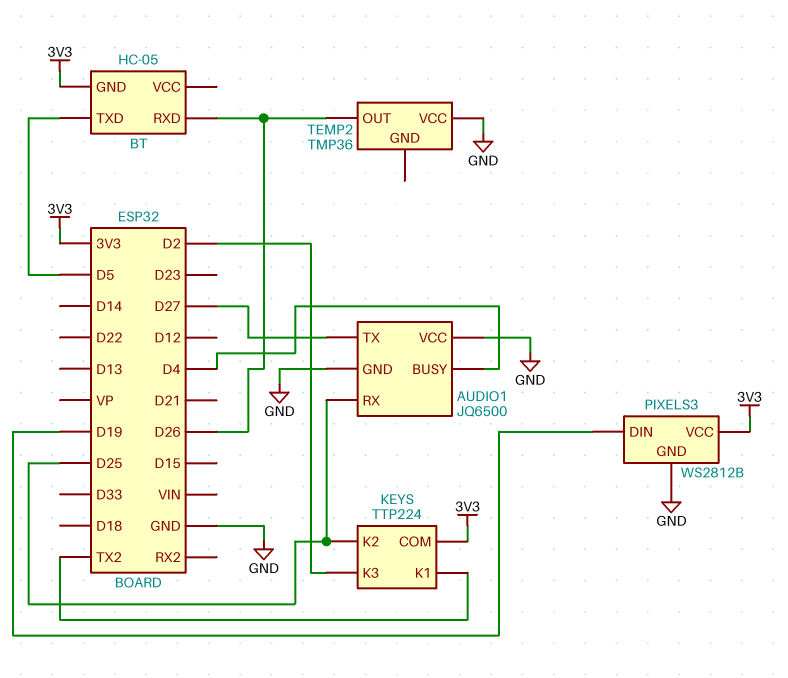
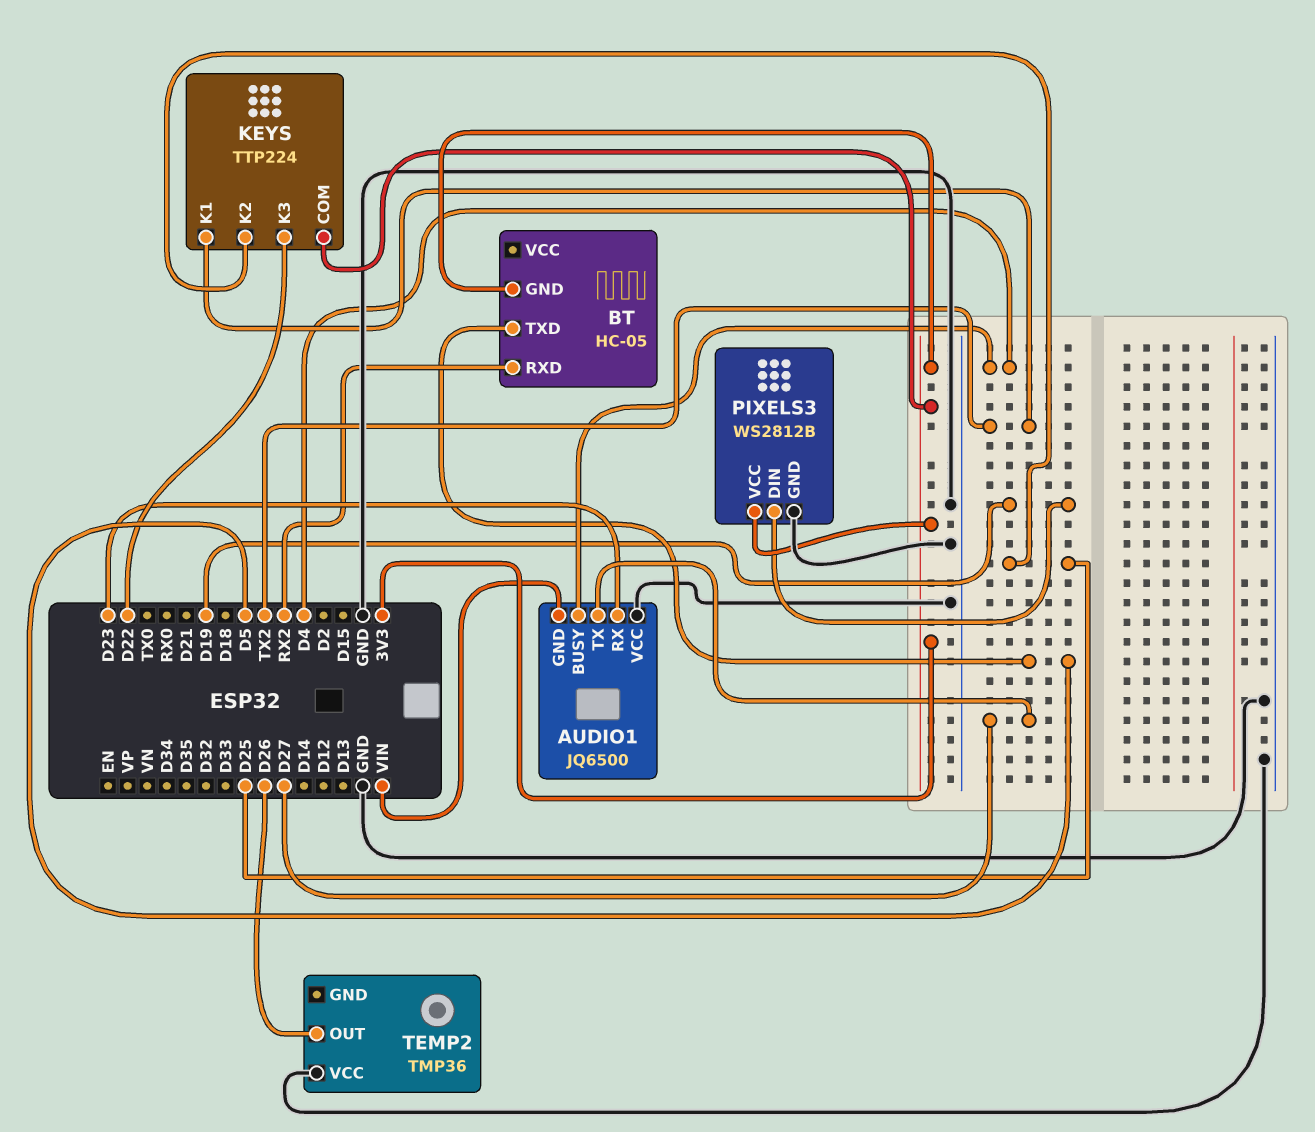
AUDIO1 pin GND: GND -> VIN
AUDIO1 pin RX: D25 -> D23
BT pin RXD: D26 -> RX2
KEYS pin K3: D2 -> D22

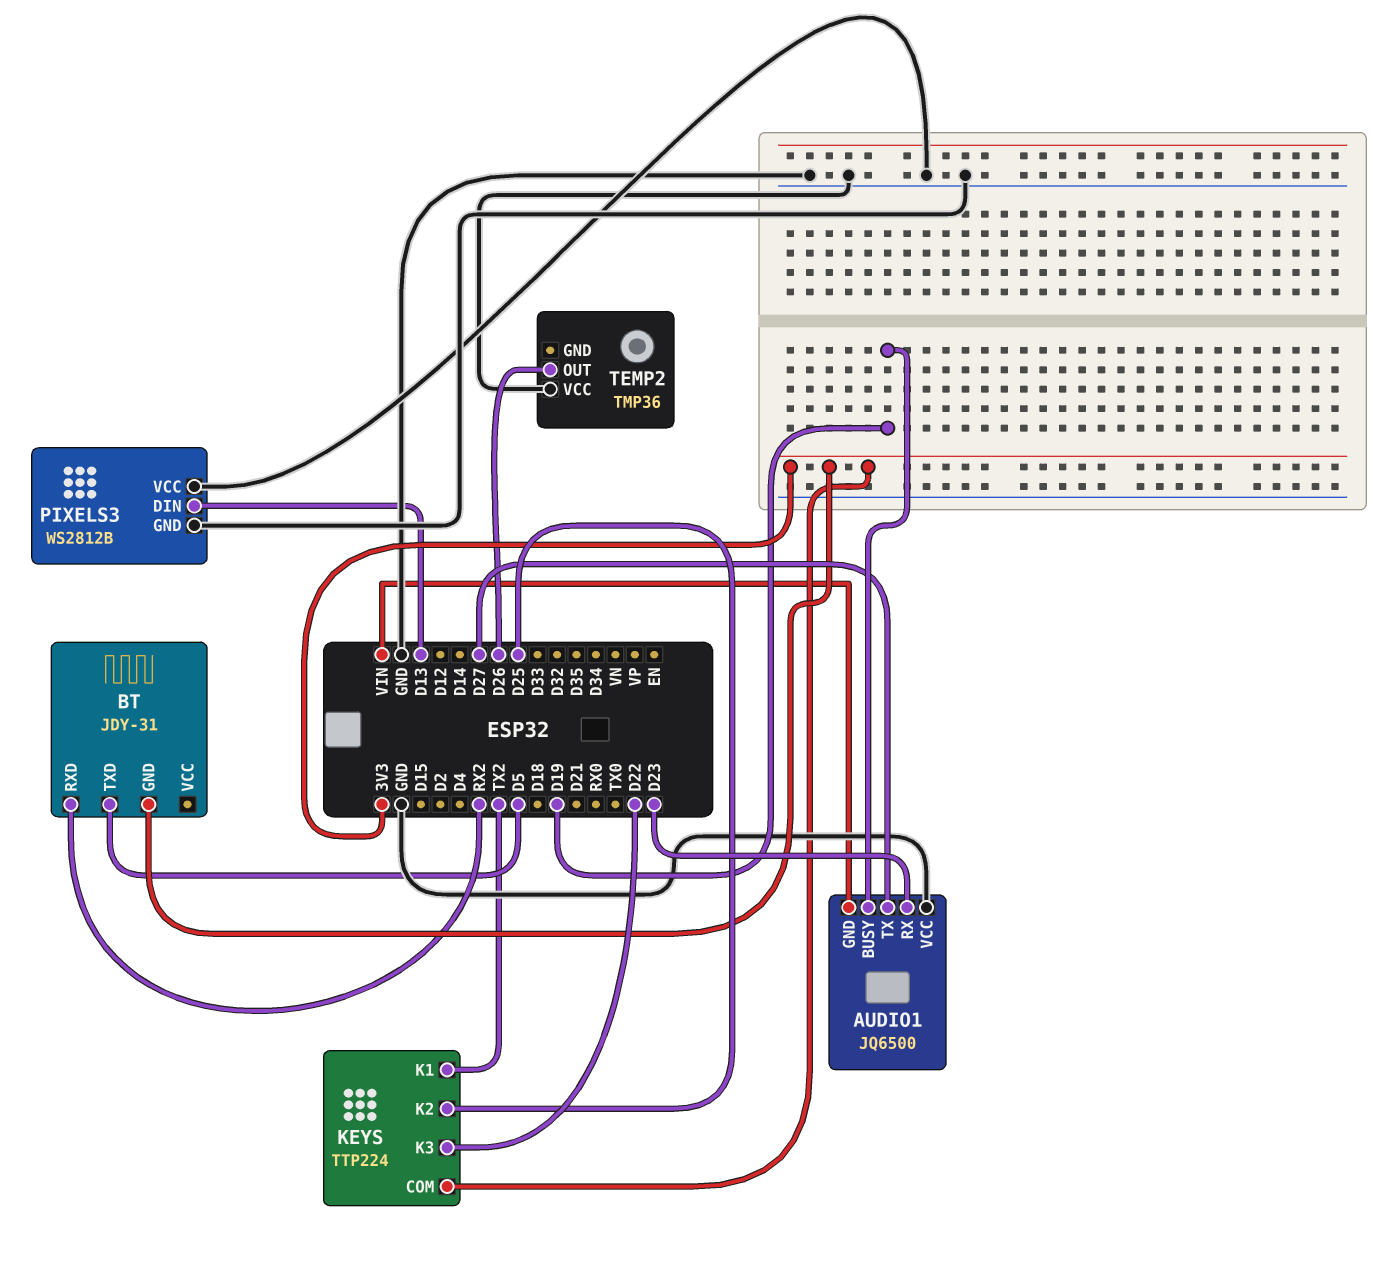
AUDIO1 pin BUSY: D4 -> D19
BT: HC-05 -> JDY-31
PIXELS3 pin DIN: D19 -> D13
PIXELS3 pin VCC: 3V3 -> GND

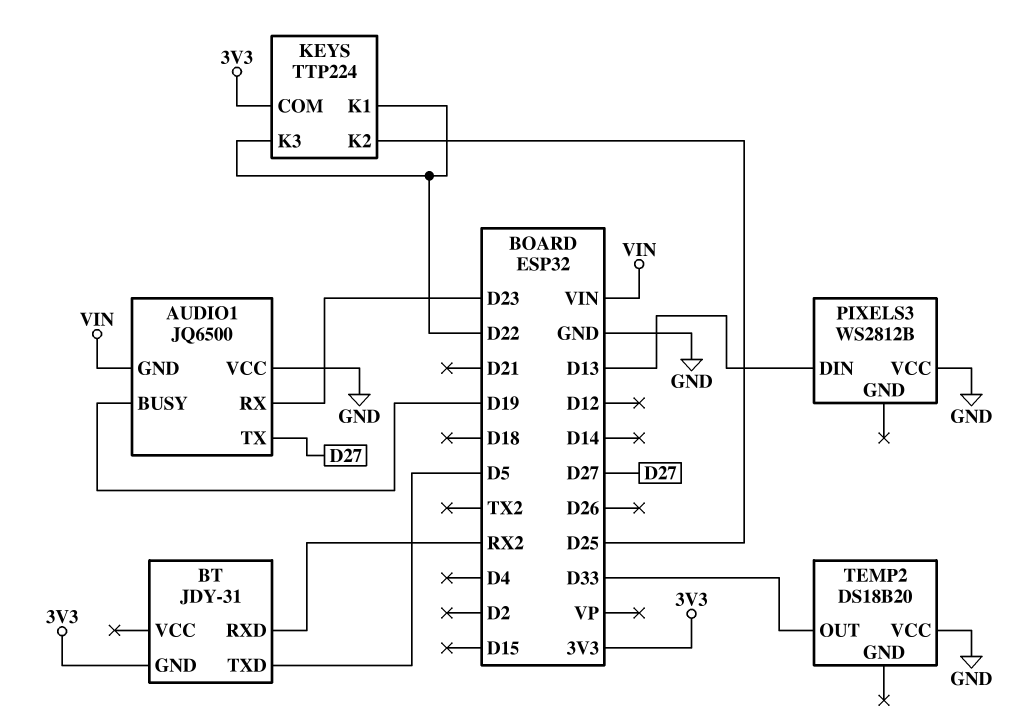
KEYS pin K1: TX2 -> D22
PIXELS3 pin GND: GND -> none
TEMP2: TMP36 -> DS18B20
TEMP2 pin OUT: D26 -> D33

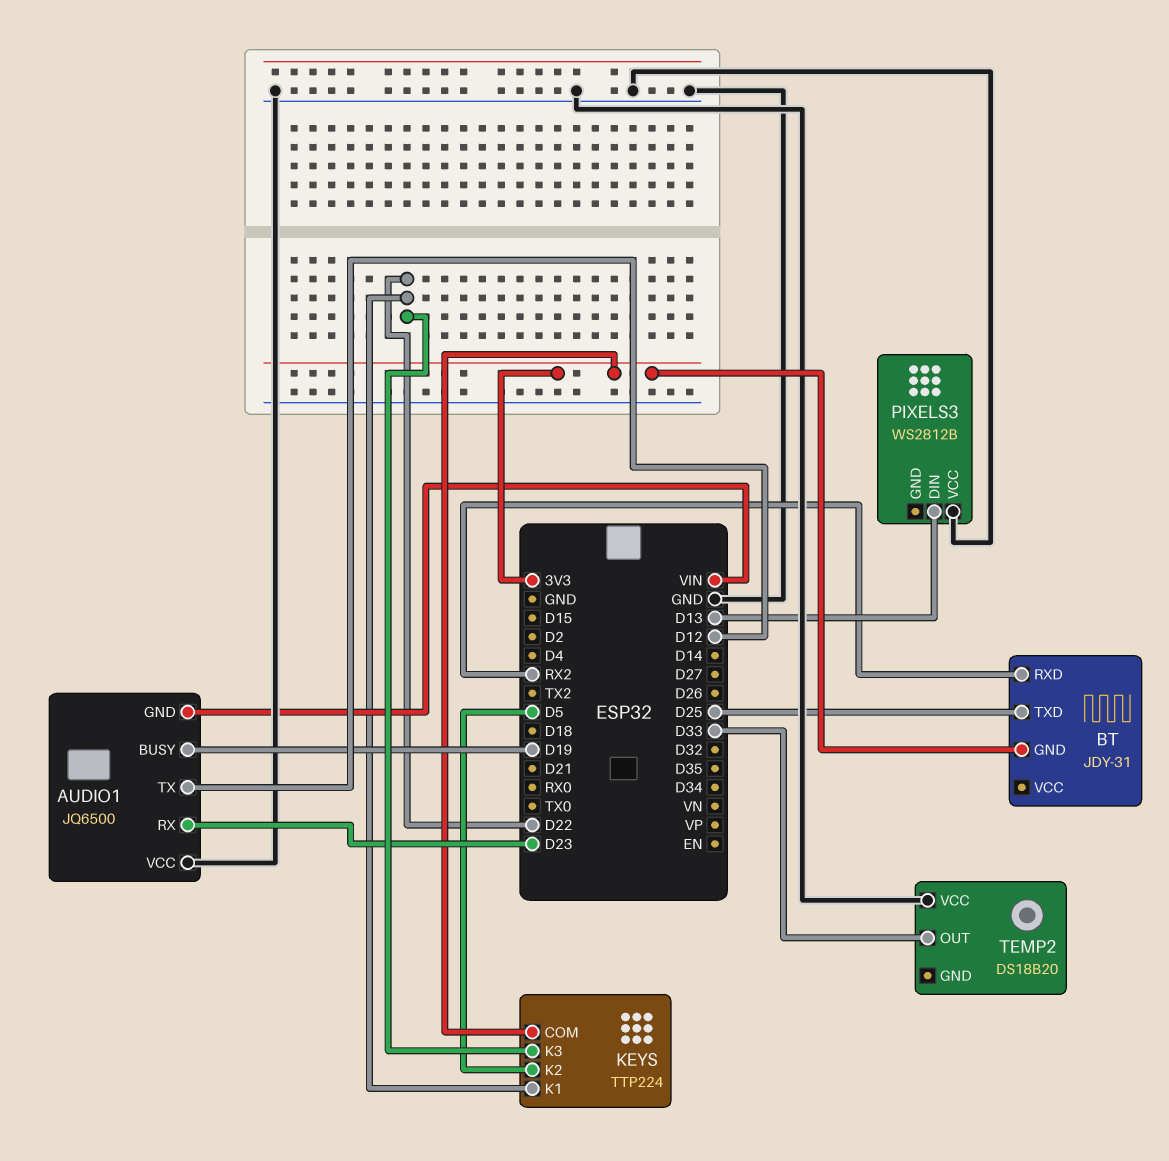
AUDIO1 pin TX: D27 -> D12
BT pin TXD: D5 -> D25
KEYS pin K2: D25 -> D5

